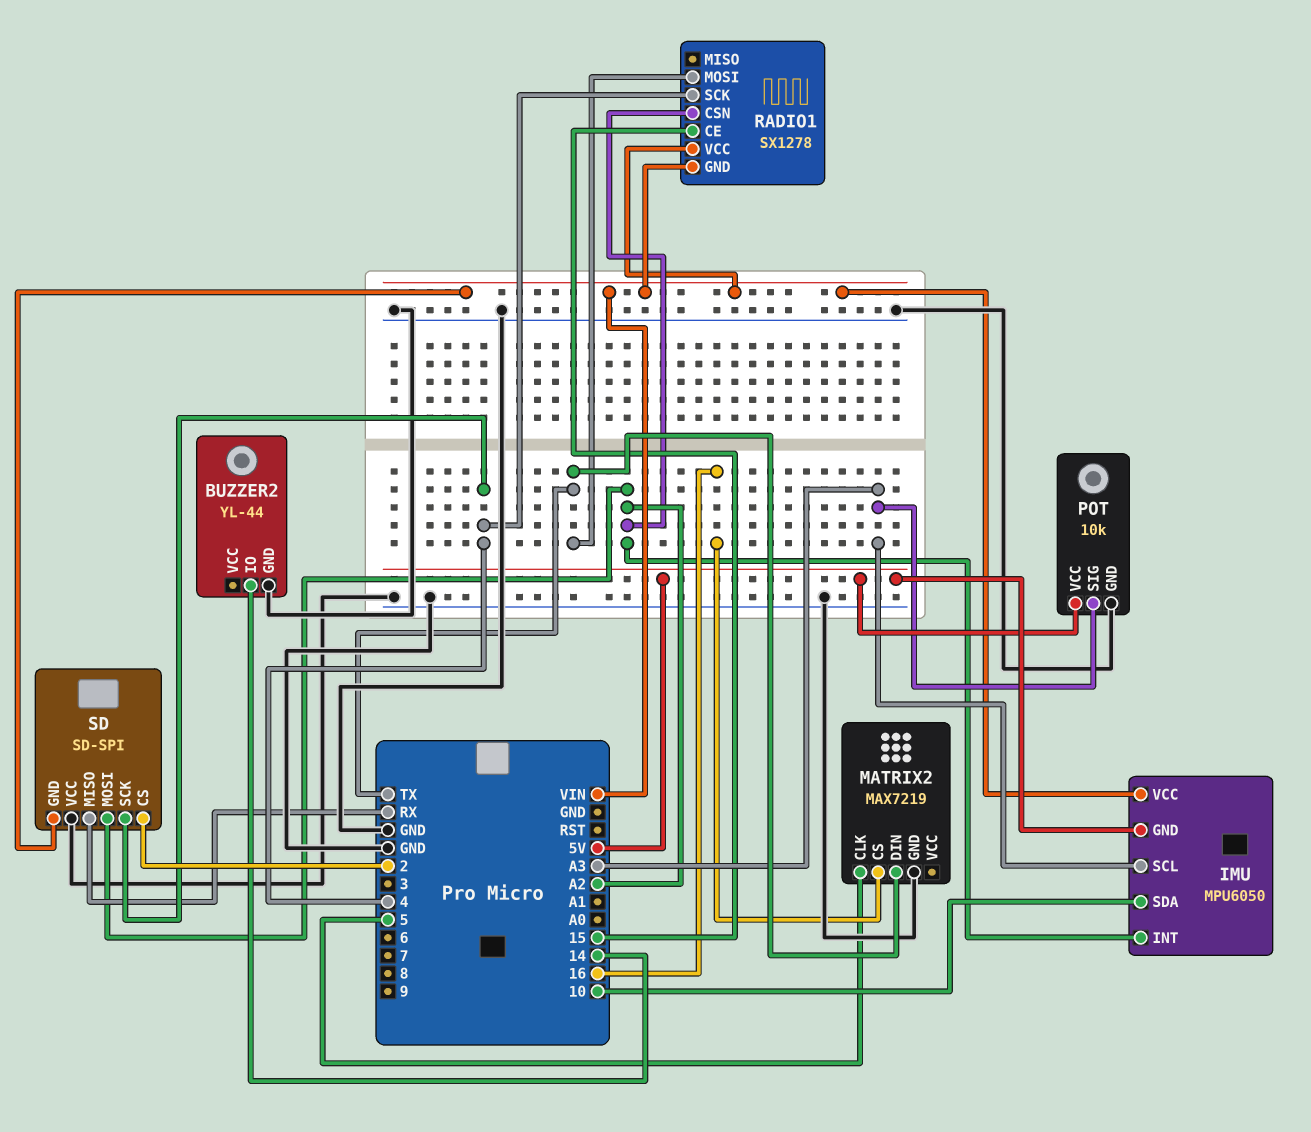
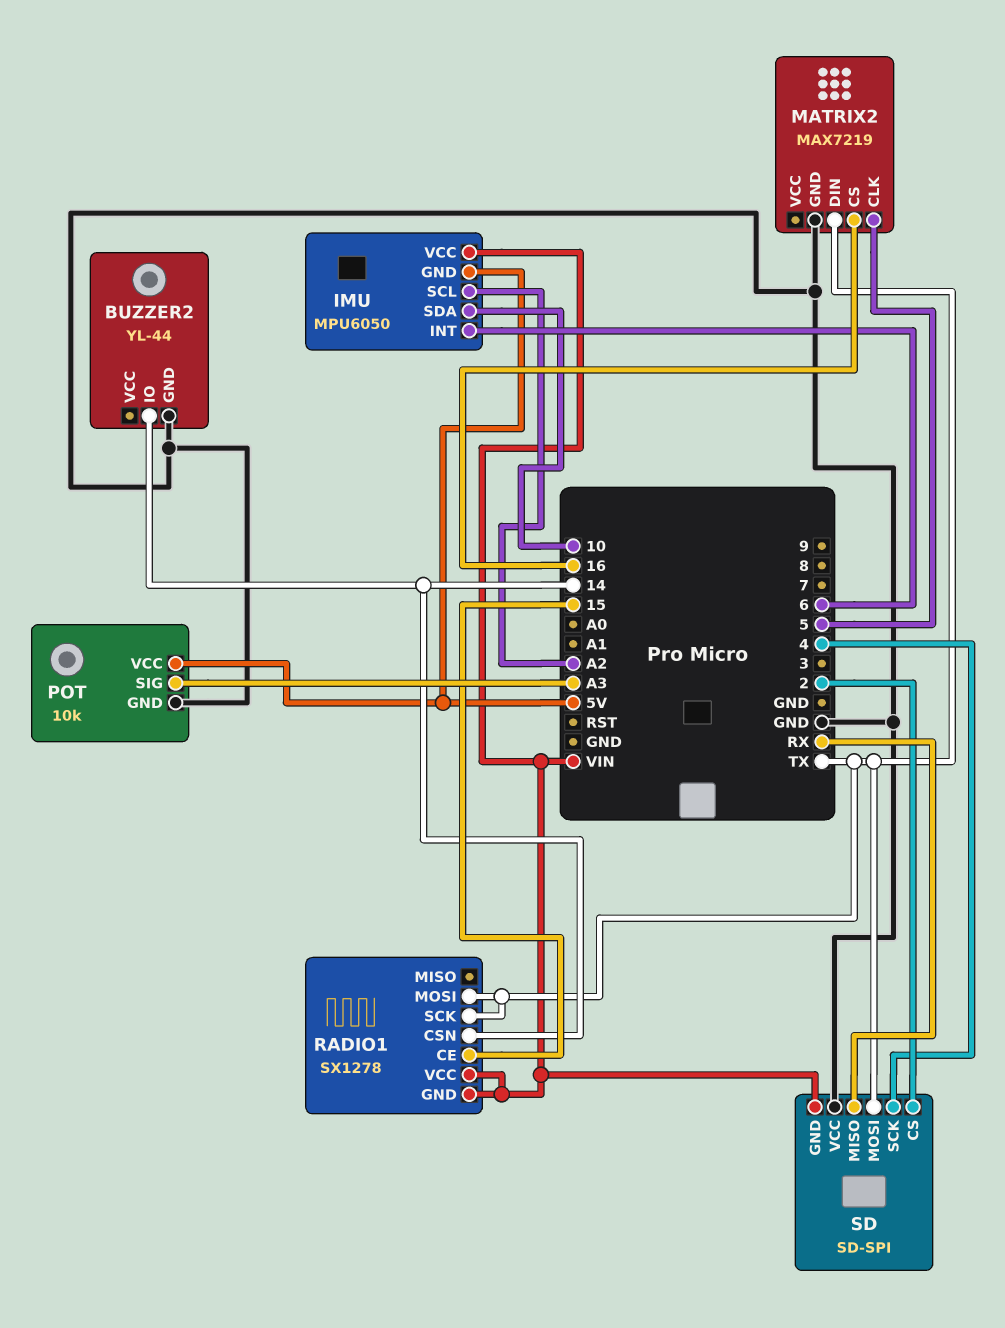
IMU pin INT: A2 -> 6
IMU pin SCL: A3 -> A2
RADIO1 pin CSN: A2 -> 14
RADIO1 pin SCK: 4 -> TX
SD pin MOSI: A2 -> TX

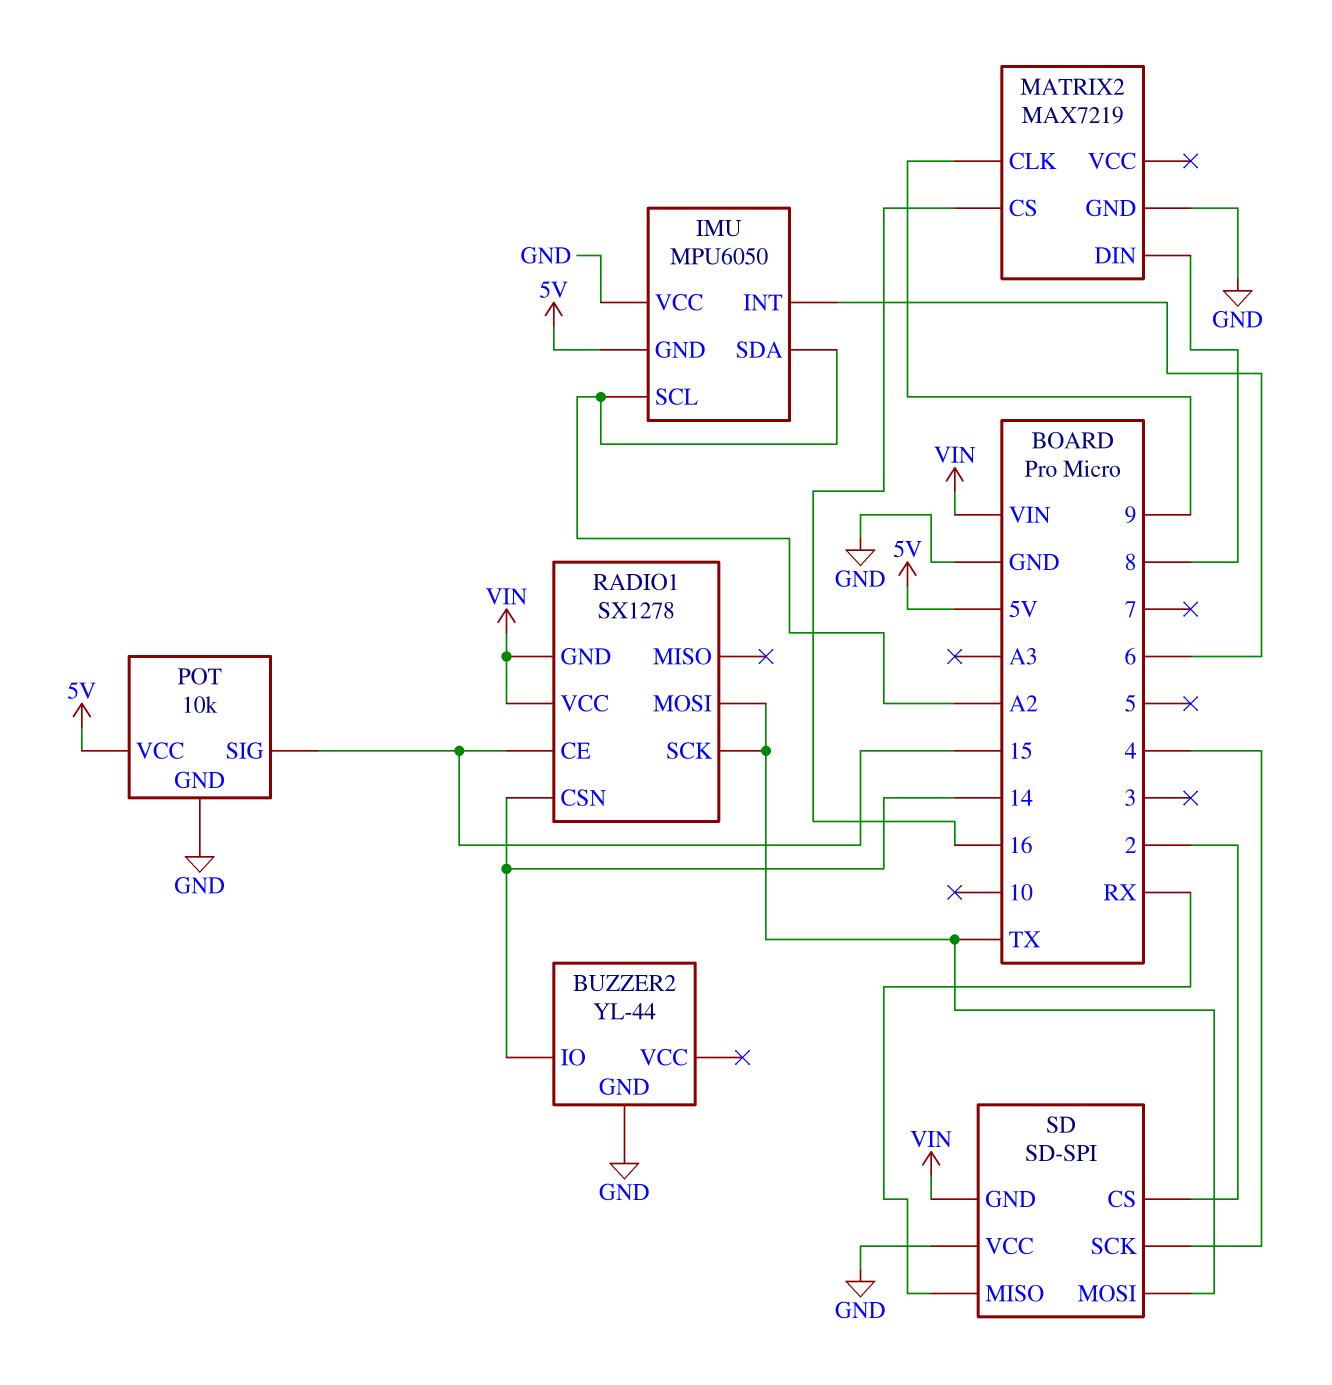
IMU pin SDA: 10 -> A2
IMU pin VCC: VIN -> GND
MATRIX2 pin CLK: 5 -> 9
MATRIX2 pin DIN: TX -> 8
POT pin SIG: A3 -> 15

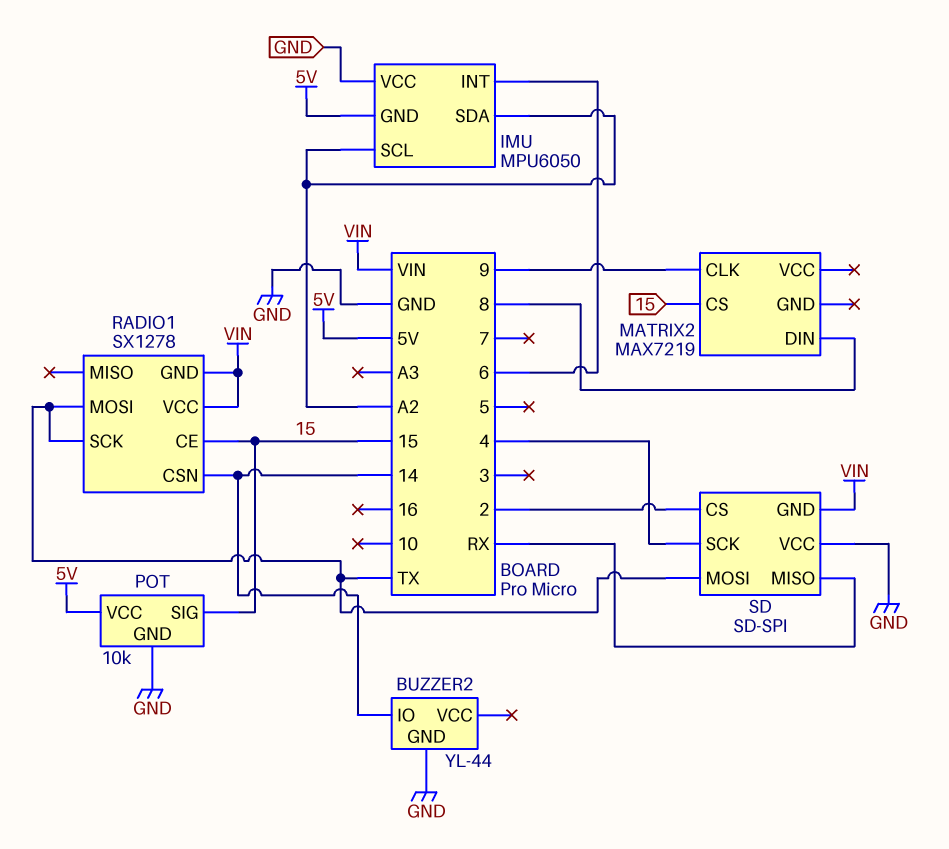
MATRIX2 pin CS: 16 -> 15
MATRIX2 pin GND: GND -> none

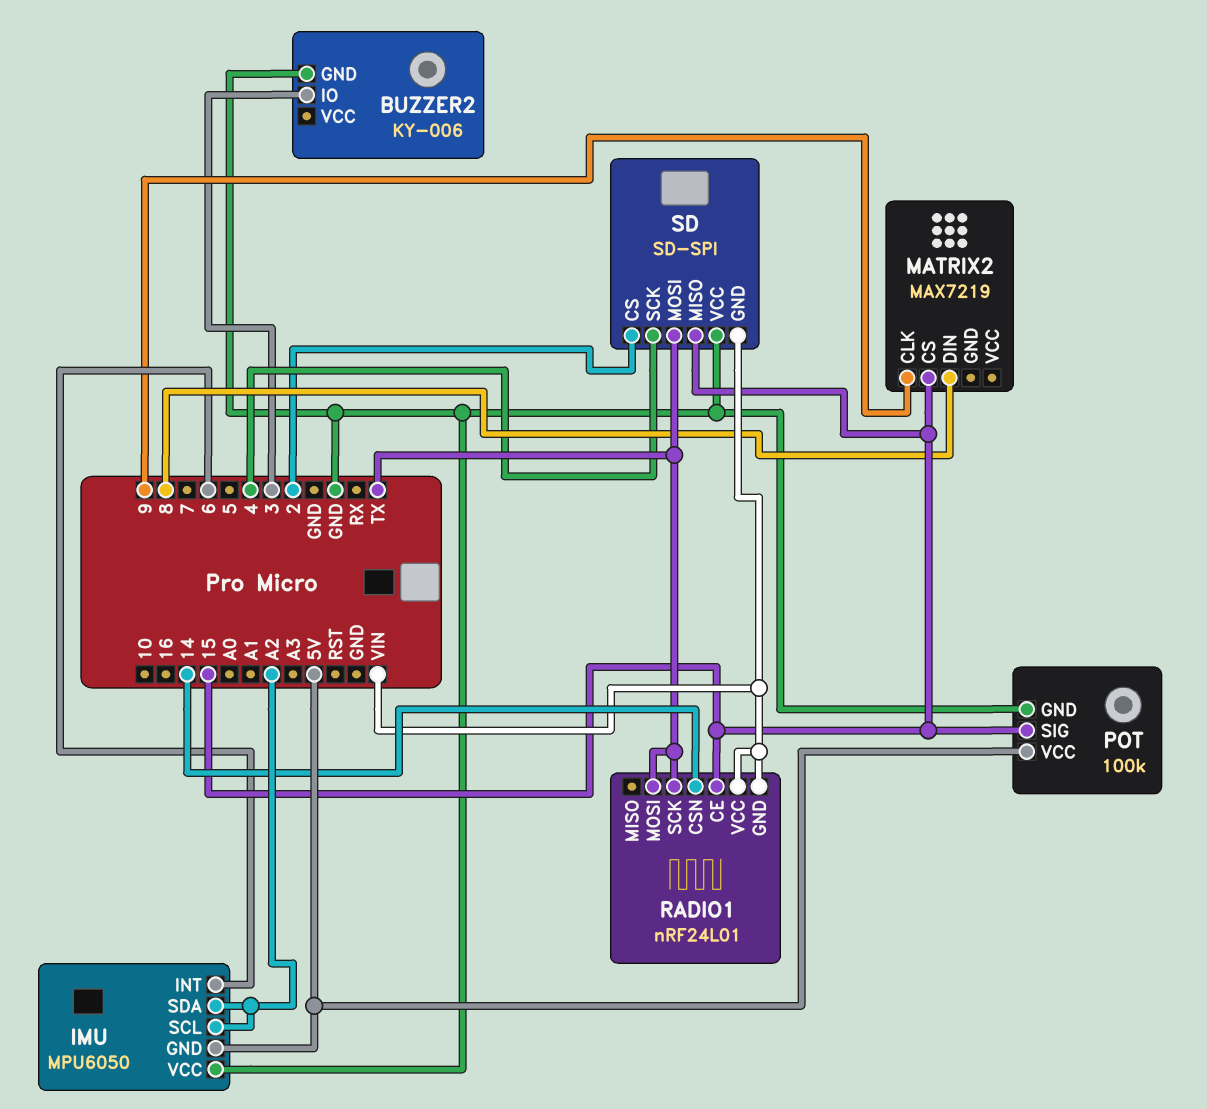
BUZZER2: YL-44 -> KY-006
BUZZER2 pin IO: 14 -> 3
POT: 10k -> 100k
RADIO1: SX1278 -> nRF24L01
SD pin MISO: RX -> 15

